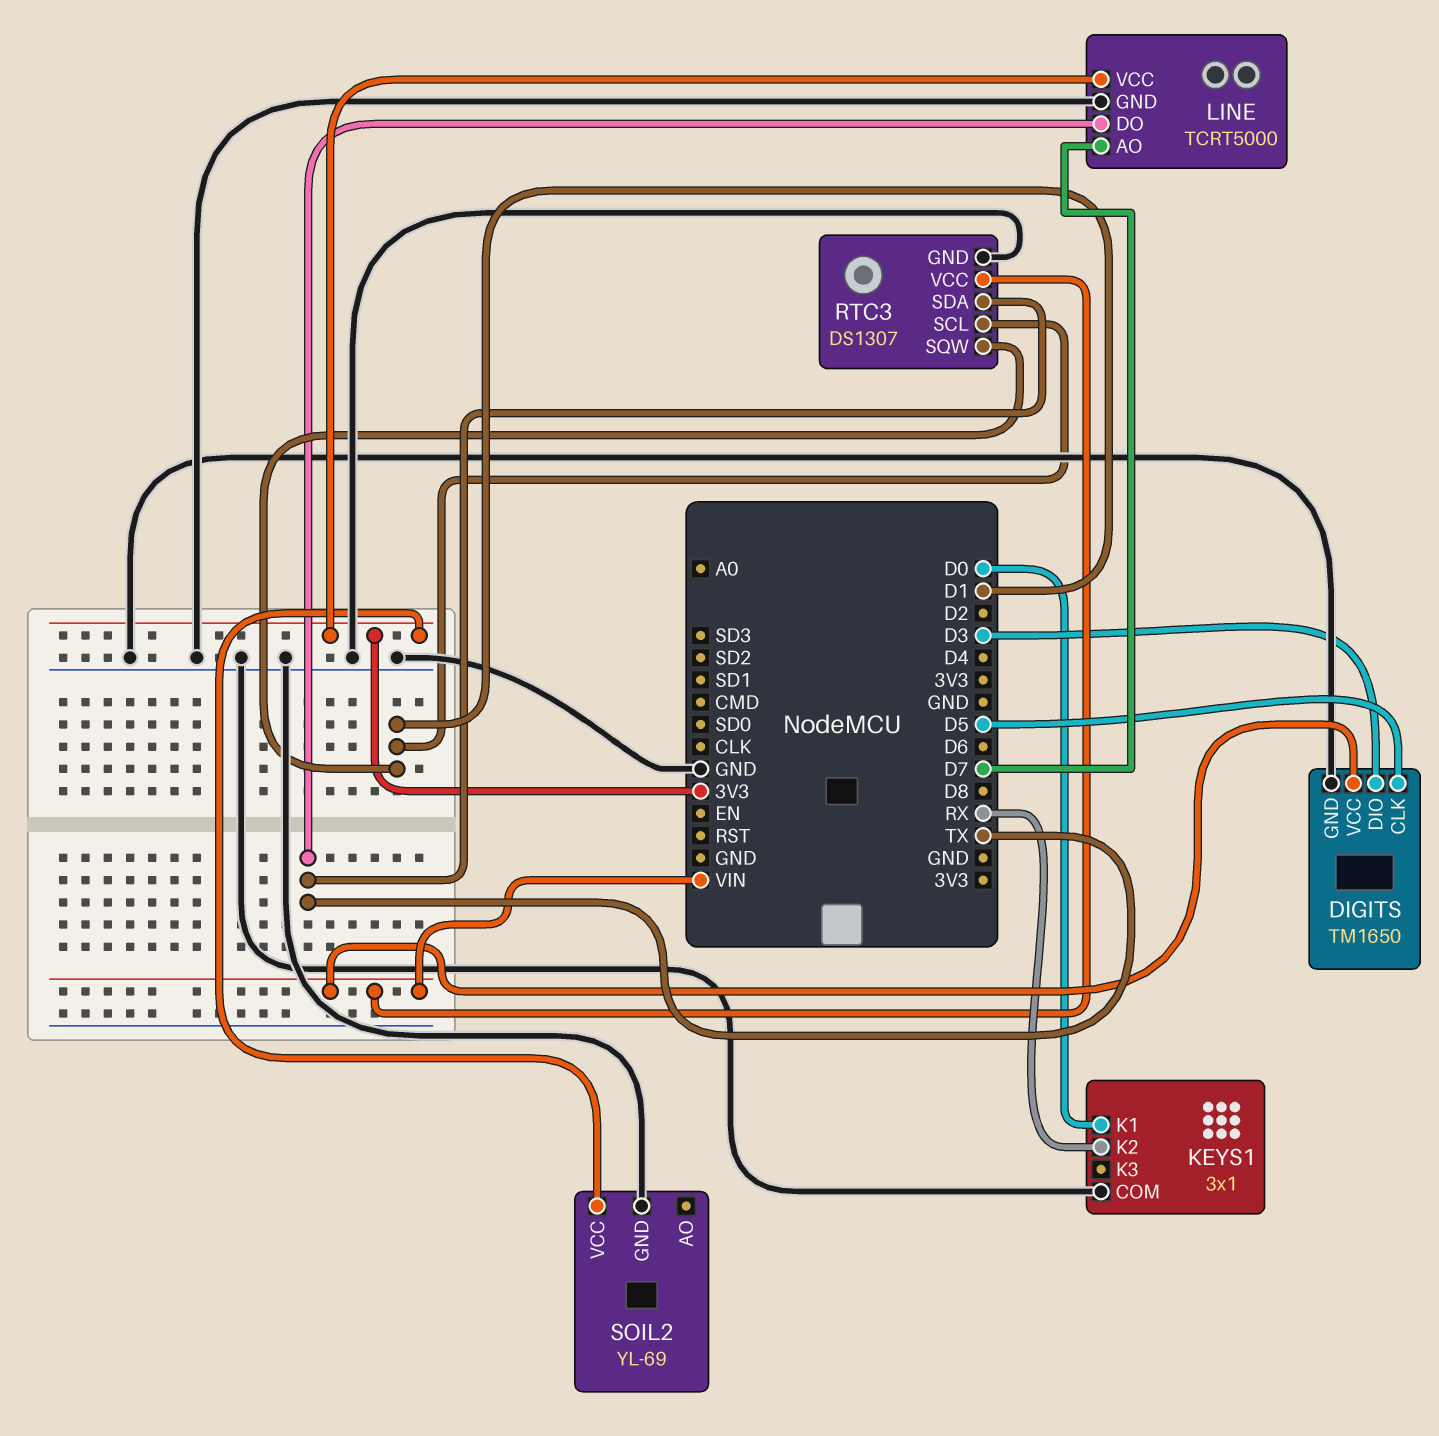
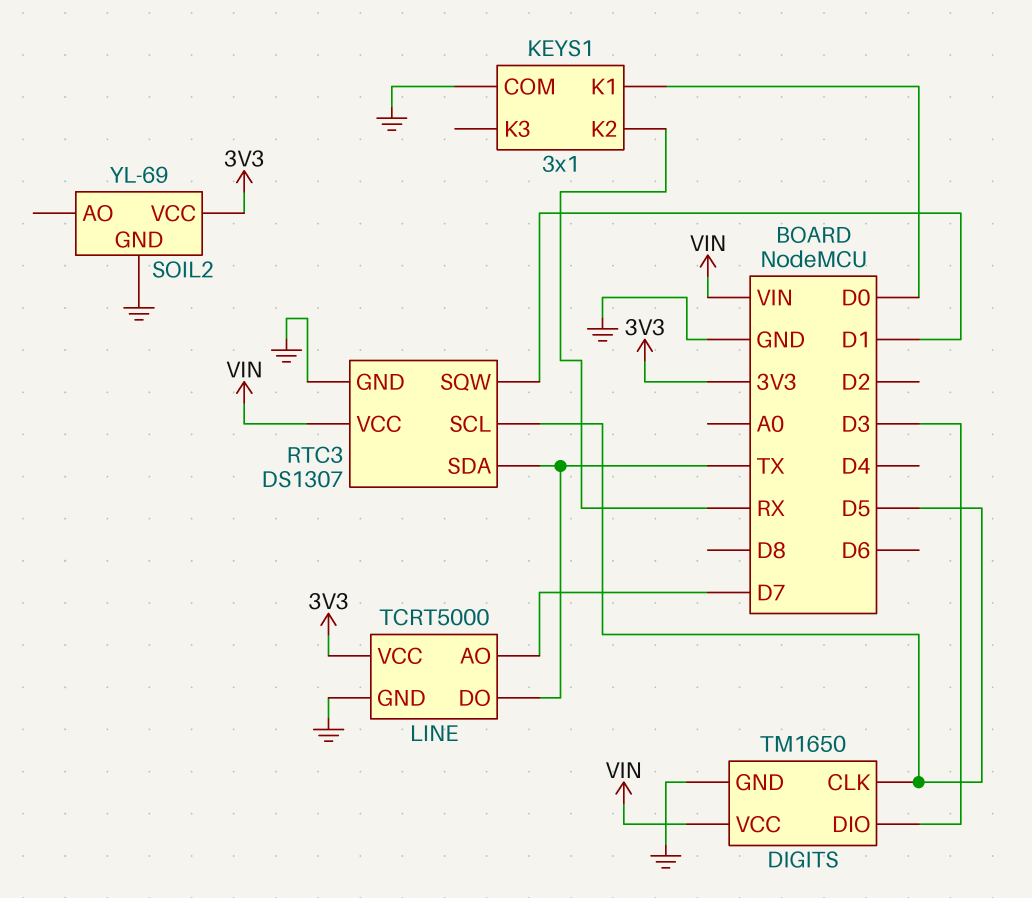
RTC3 pin SCL: D1 -> D5

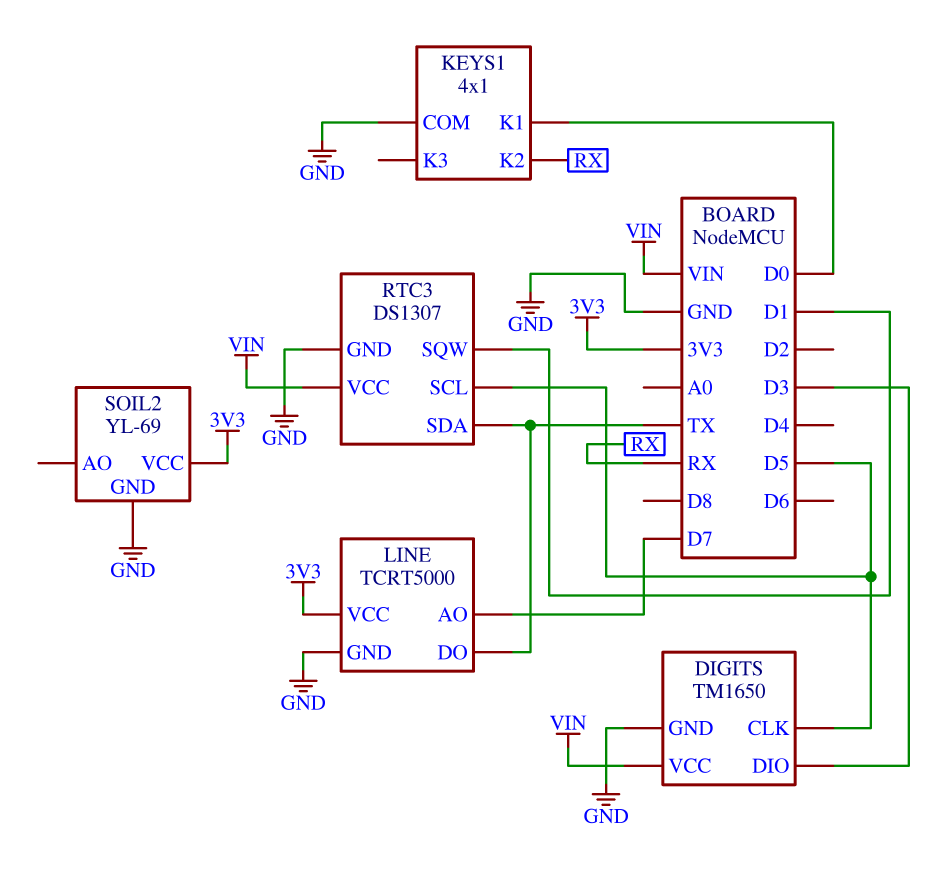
KEYS1: 3x1 -> 4x1

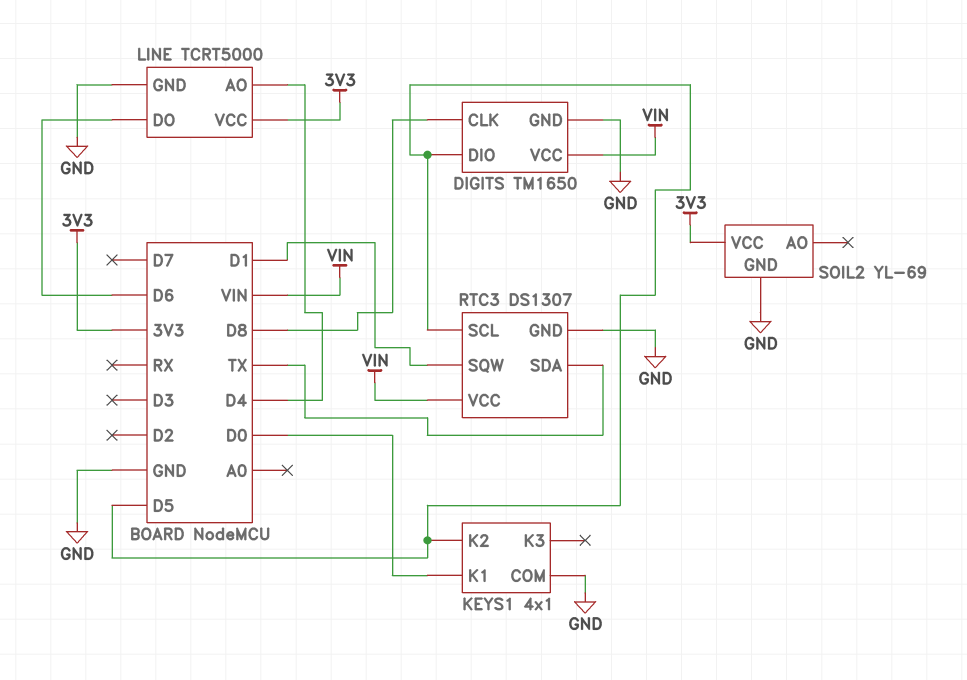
DIGITS pin CLK: D5 -> D8
DIGITS pin DIO: D3 -> D5
KEYS1 pin K2: RX -> D5
LINE pin AO: D7 -> D4
LINE pin DO: TX -> D6

